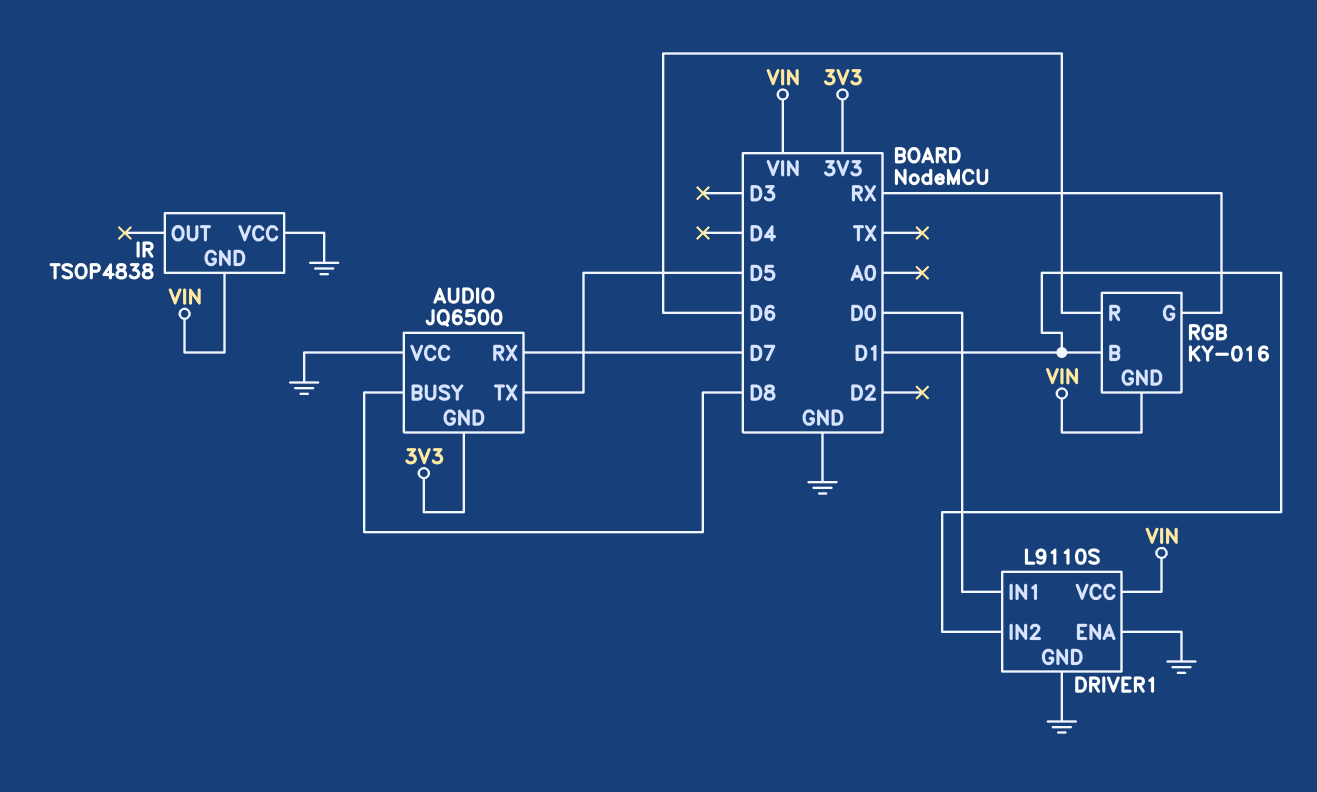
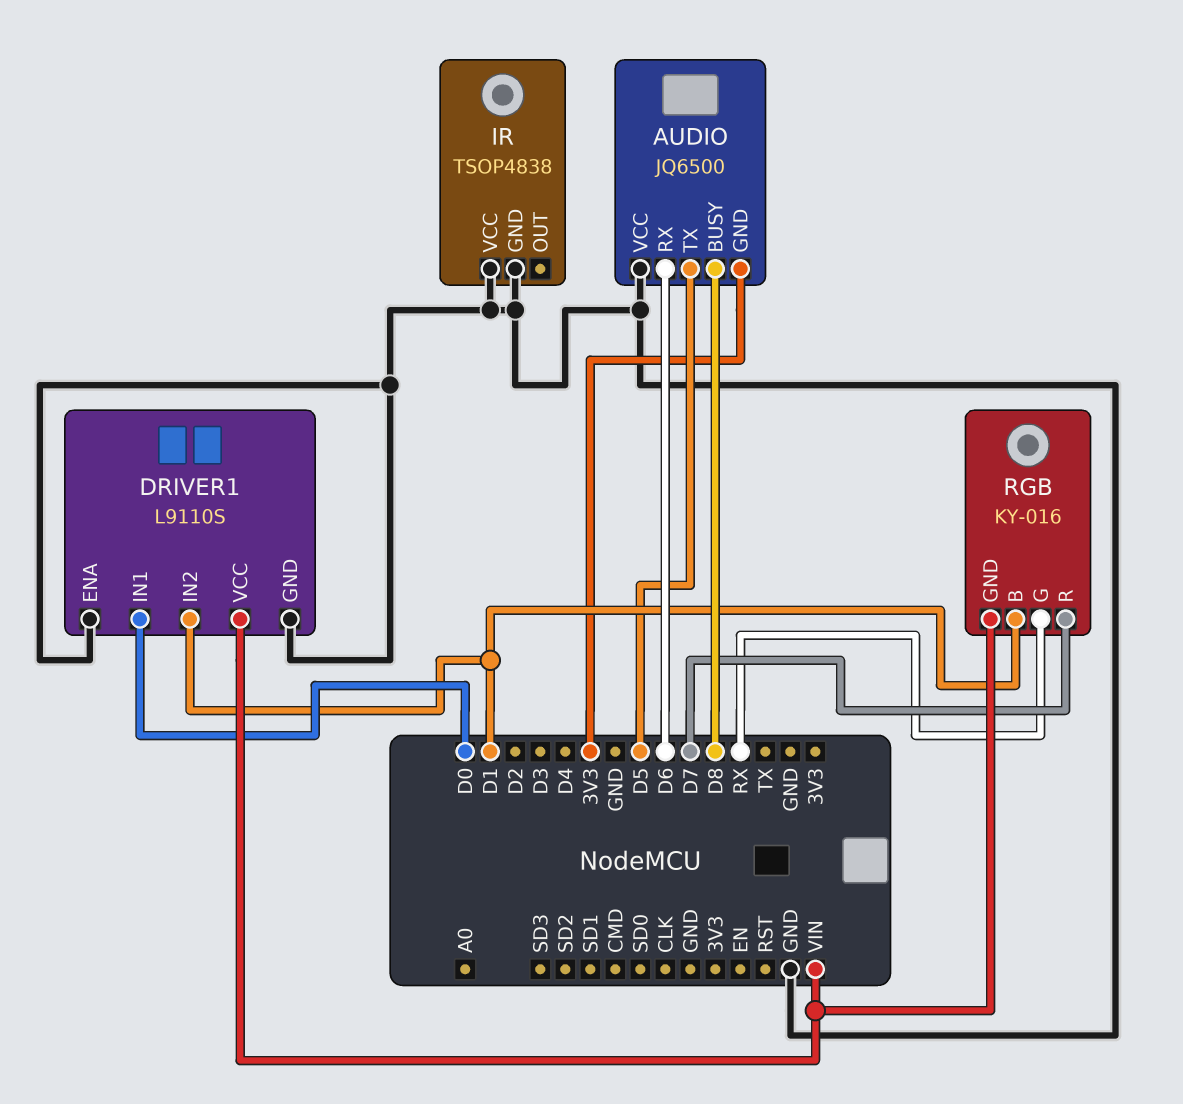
AUDIO pin RX: D7 -> D6
IR pin GND: VIN -> GND
RGB pin R: D6 -> D7

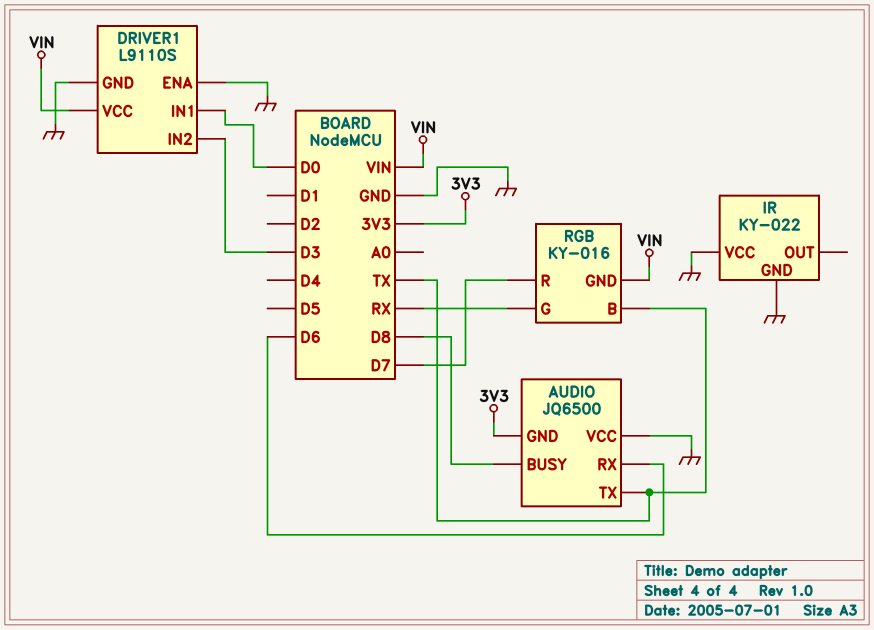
AUDIO pin TX: D5 -> TX
DRIVER1 pin IN2: D1 -> D3
IR: TSOP4838 -> KY-022
RGB pin B: D1 -> TX

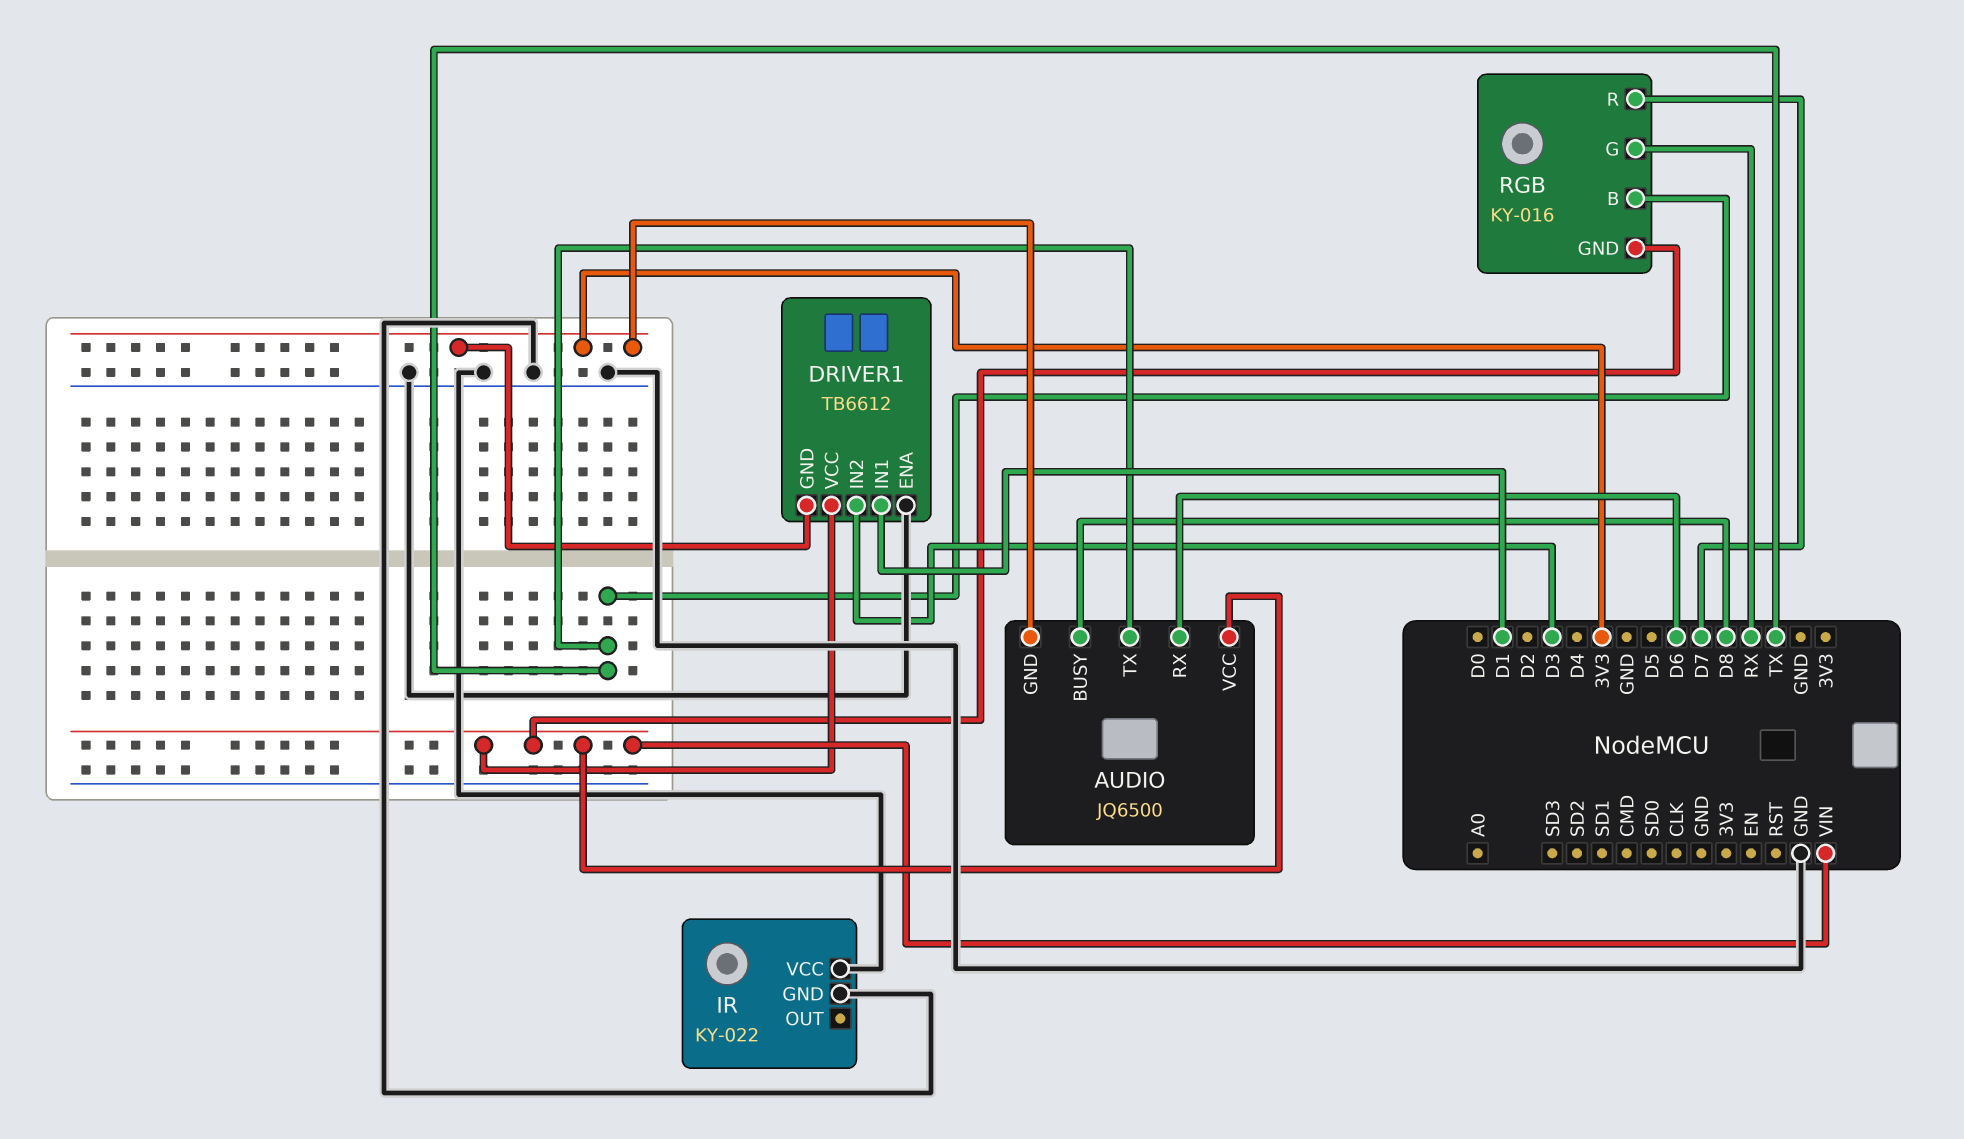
AUDIO pin VCC: GND -> VIN
DRIVER1: L9110S -> TB6612
DRIVER1 pin GND: GND -> 3V3
DRIVER1 pin IN1: D0 -> D1

